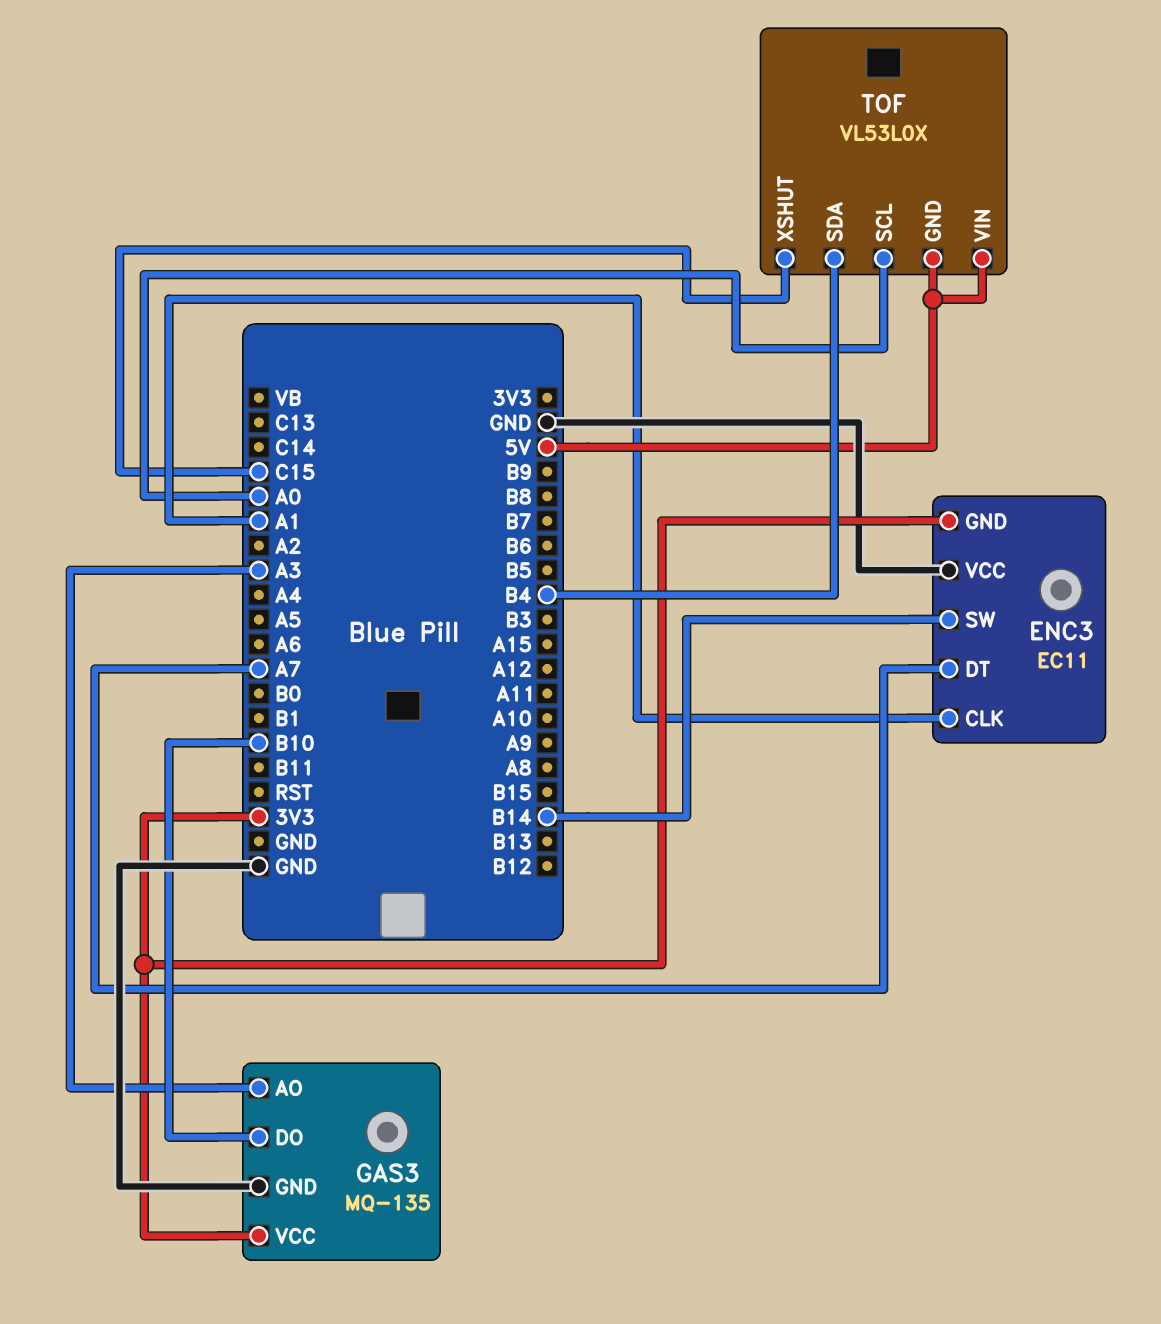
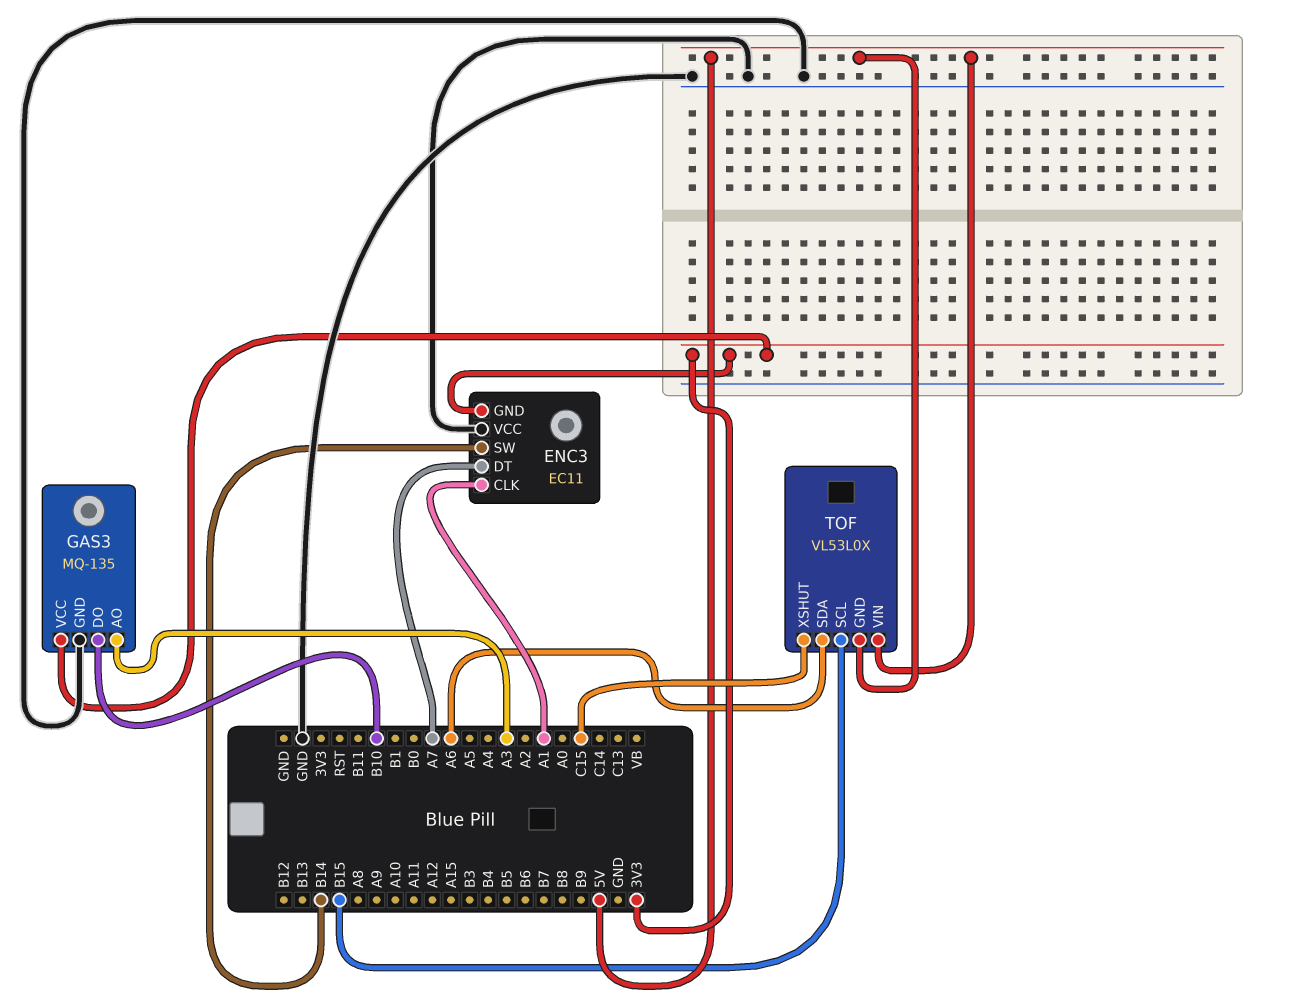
TOF pin SCL: A0 -> B15
TOF pin SDA: B4 -> A6

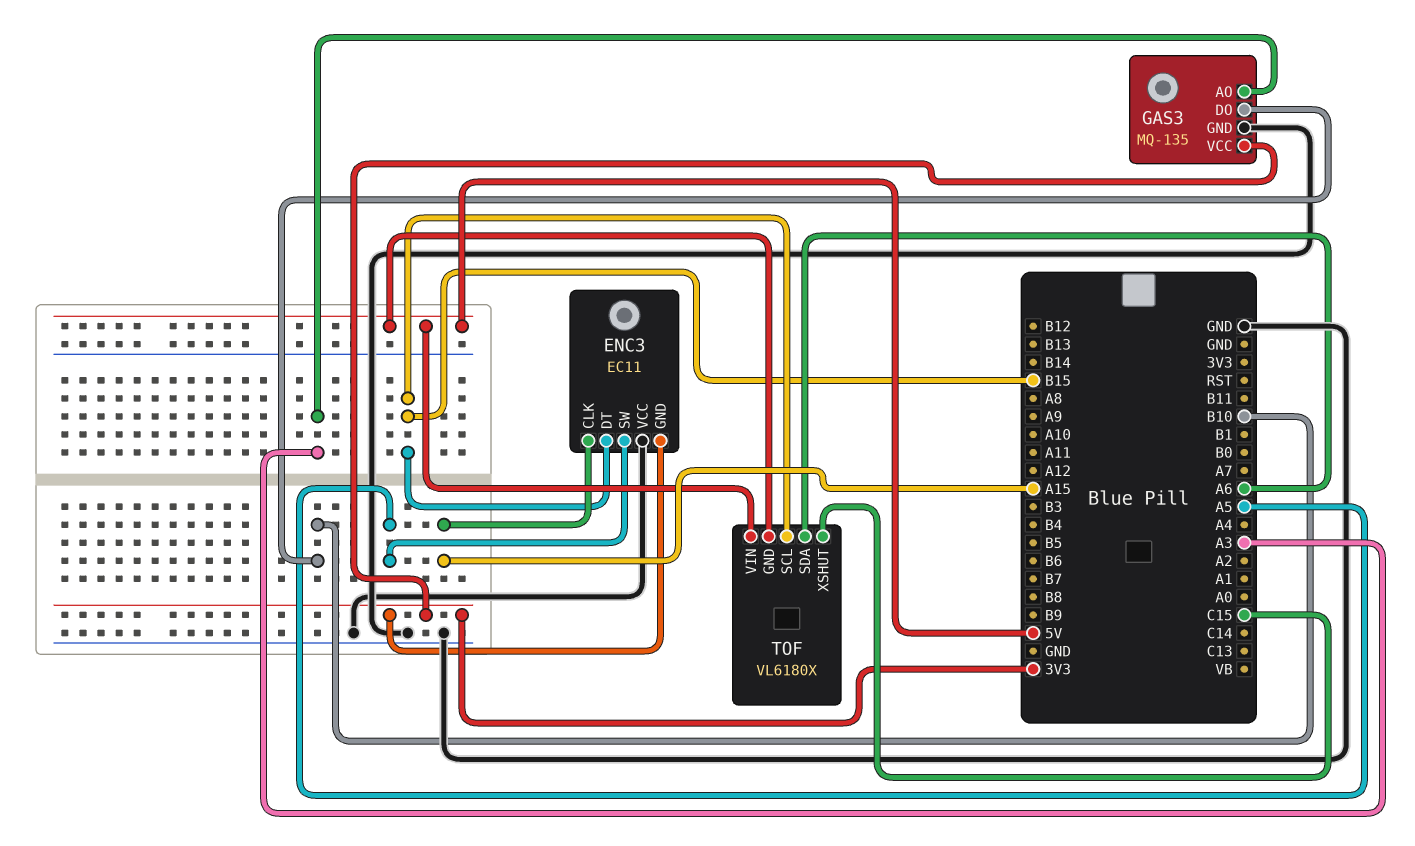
ENC3 pin CLK: A1 -> A15
ENC3 pin DT: A7 -> B15
ENC3 pin SW: B14 -> A5
TOF: VL53L0X -> VL6180X

